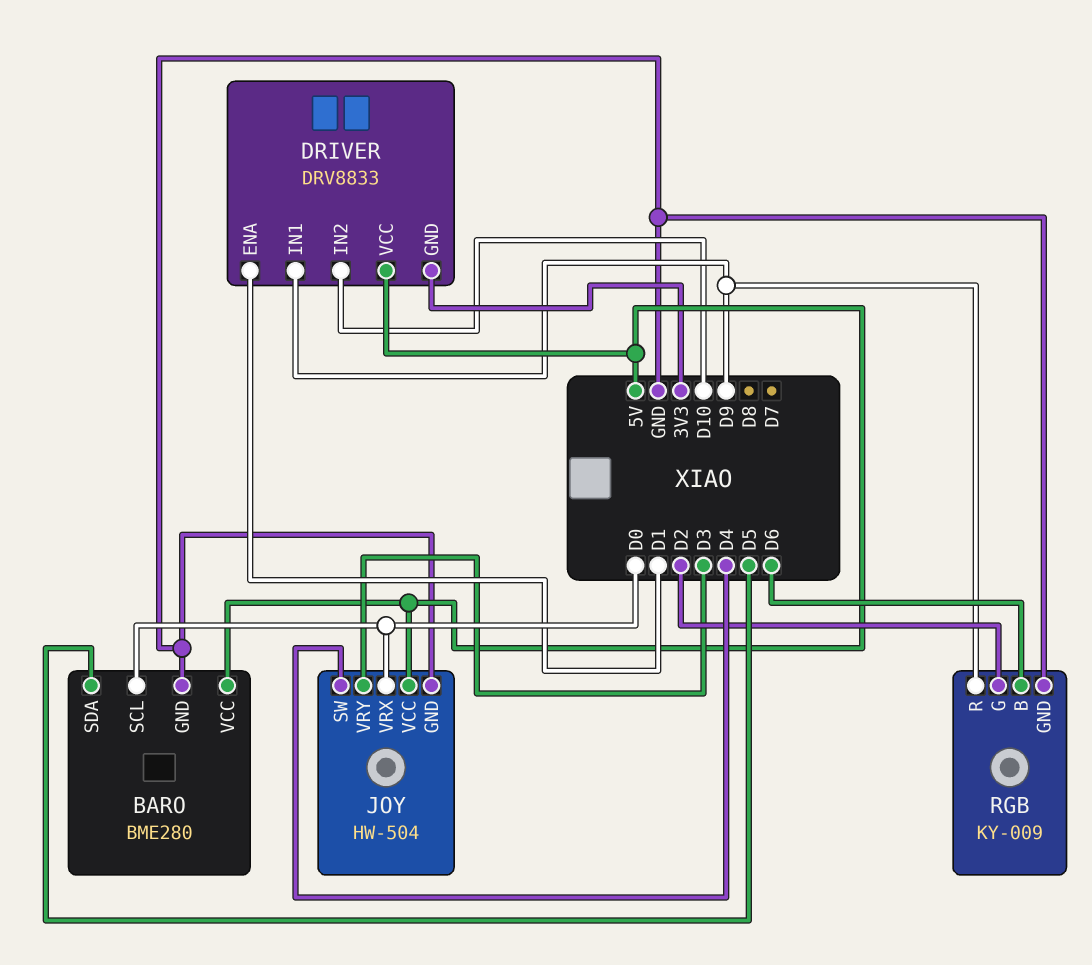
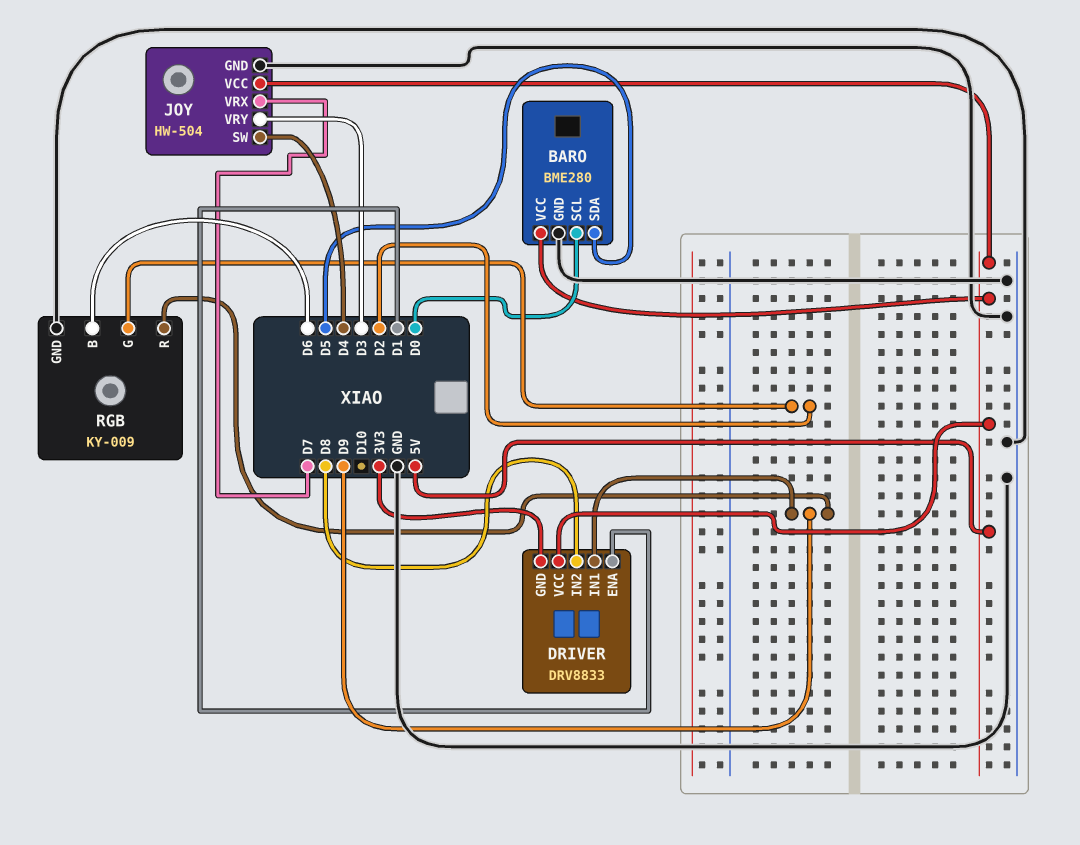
DRIVER pin IN2: D10 -> D8
JOY pin VRX: D0 -> D7

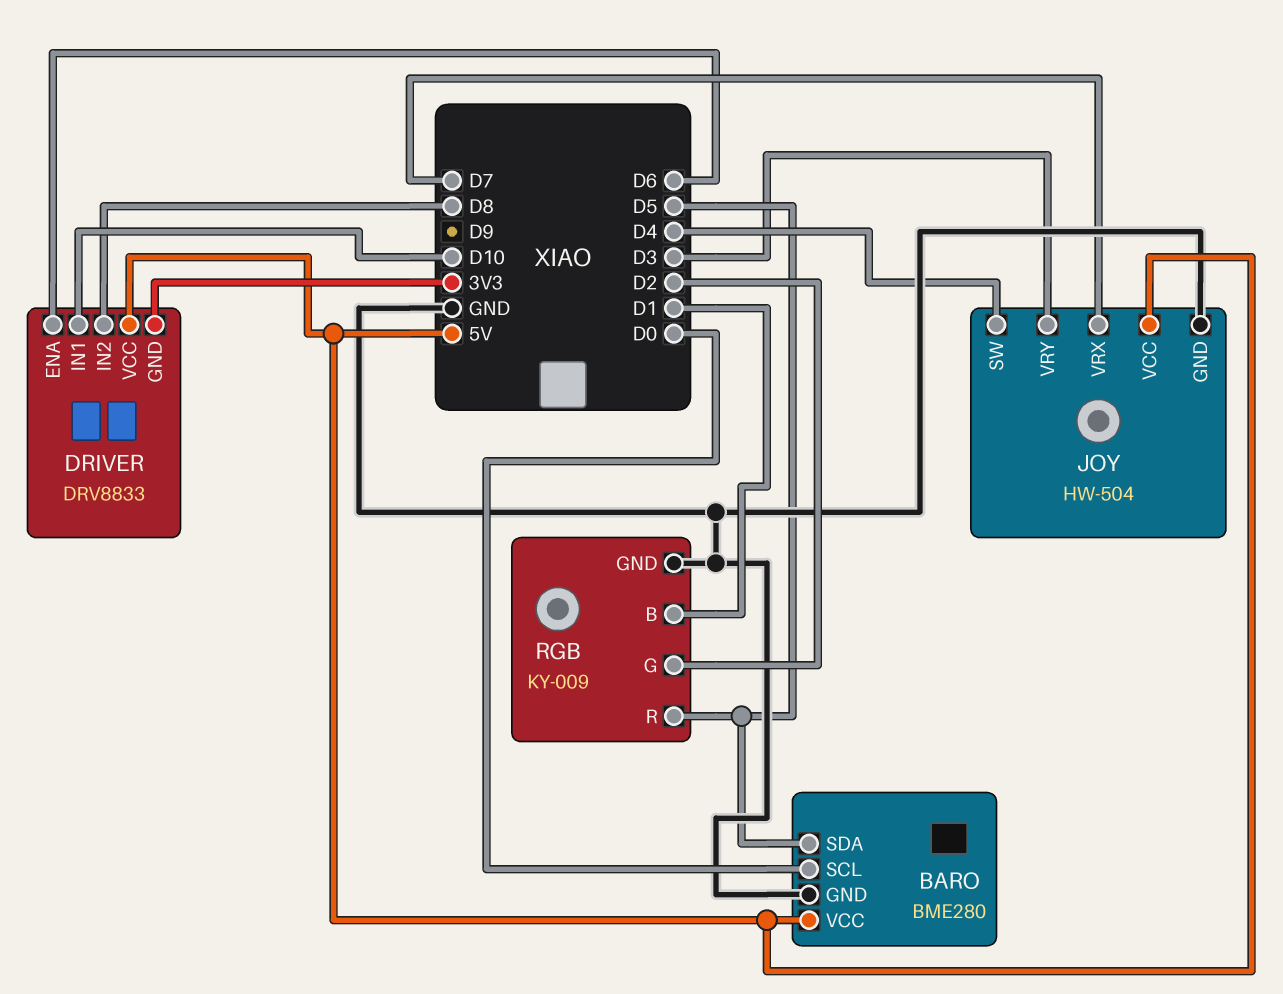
DRIVER pin ENA: D1 -> D6
DRIVER pin IN1: D9 -> D10
RGB pin B: D6 -> D1
RGB pin R: D9 -> D5

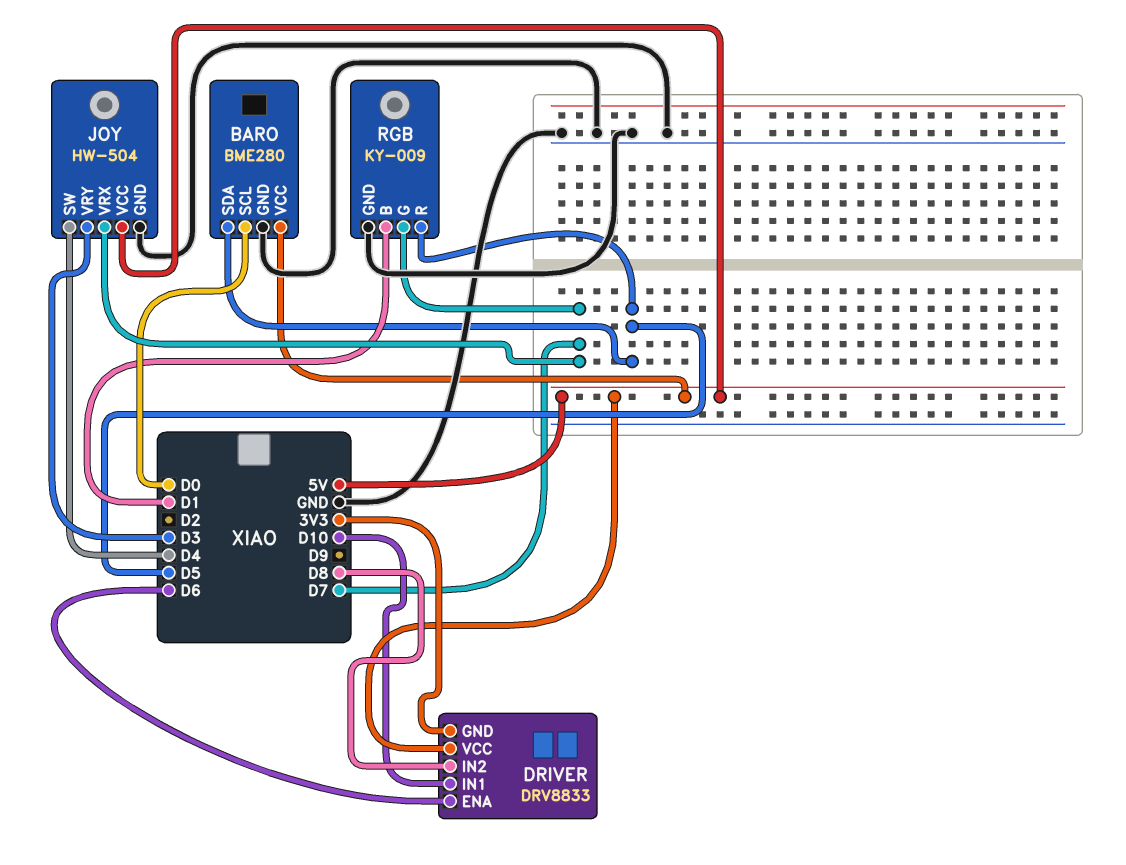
RGB pin G: D2 -> D7

